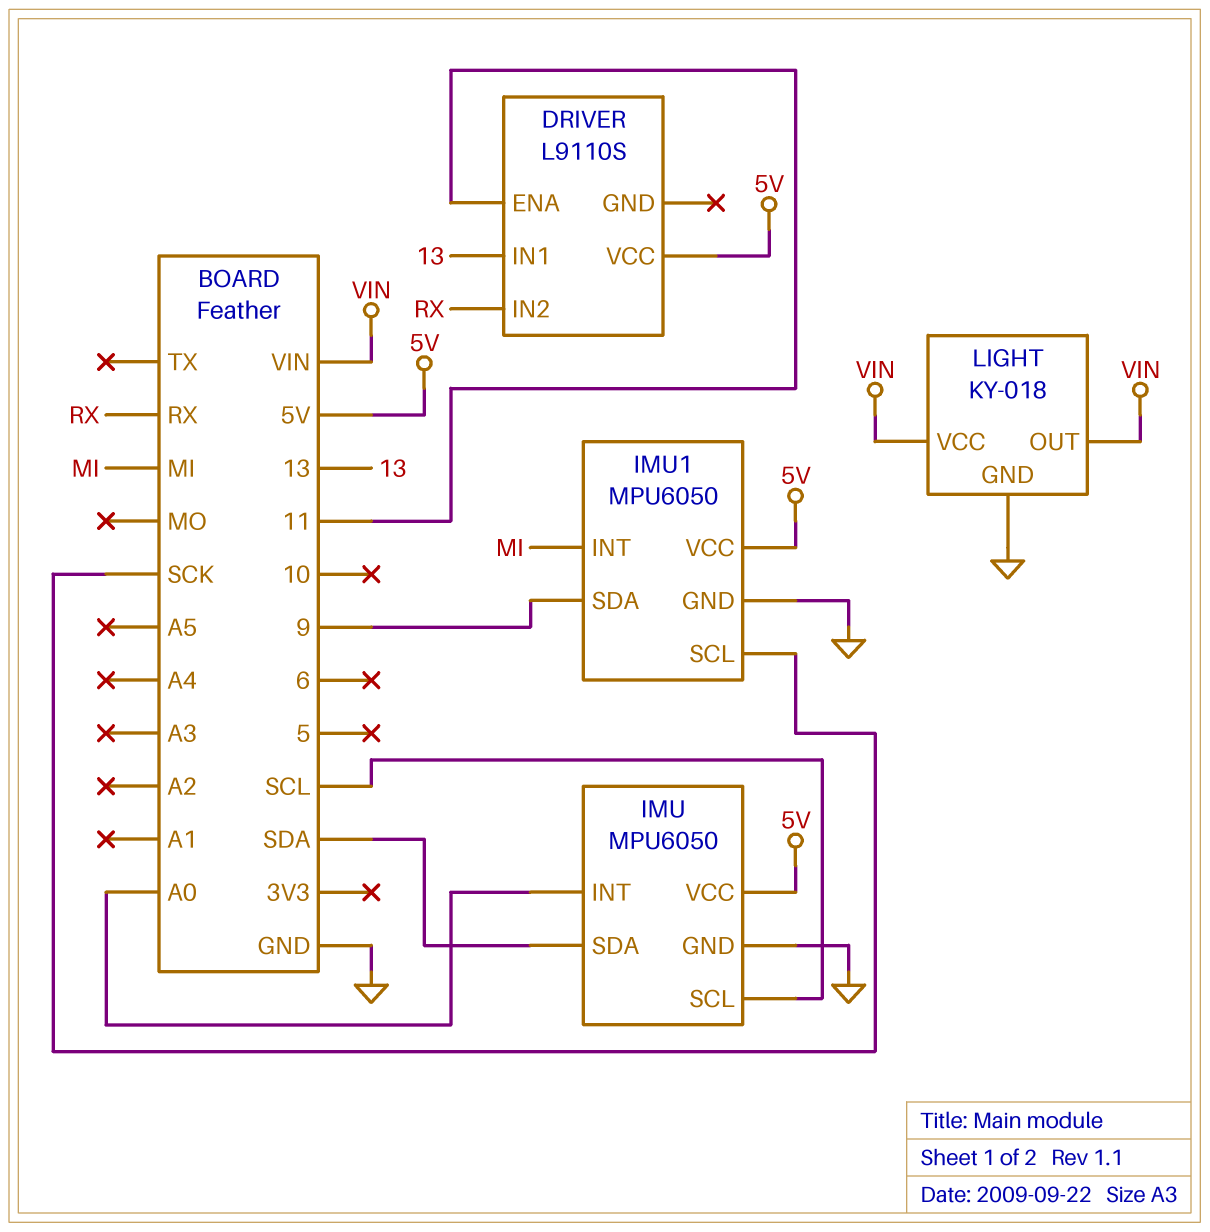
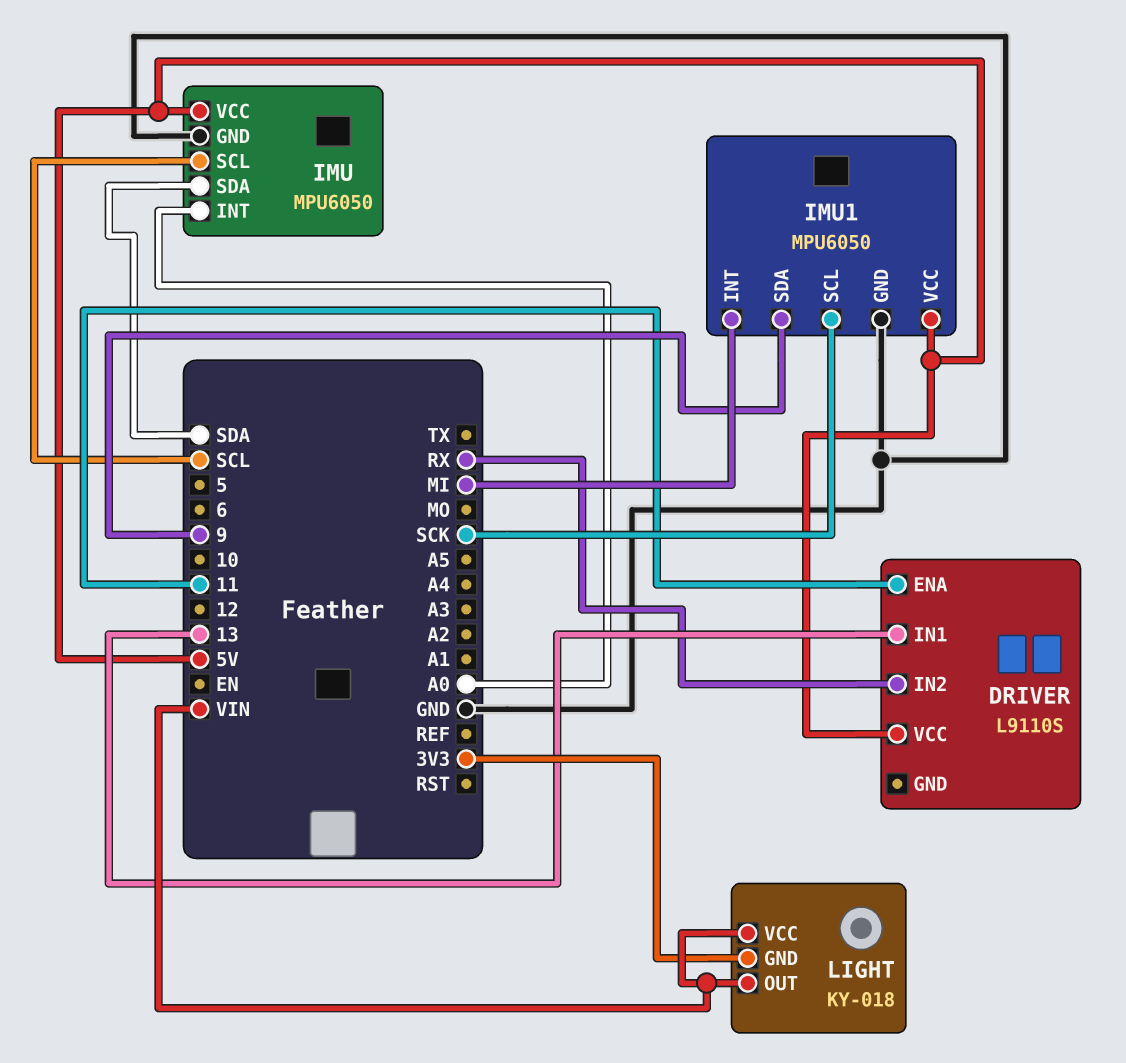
LIGHT pin GND: GND -> 3V3

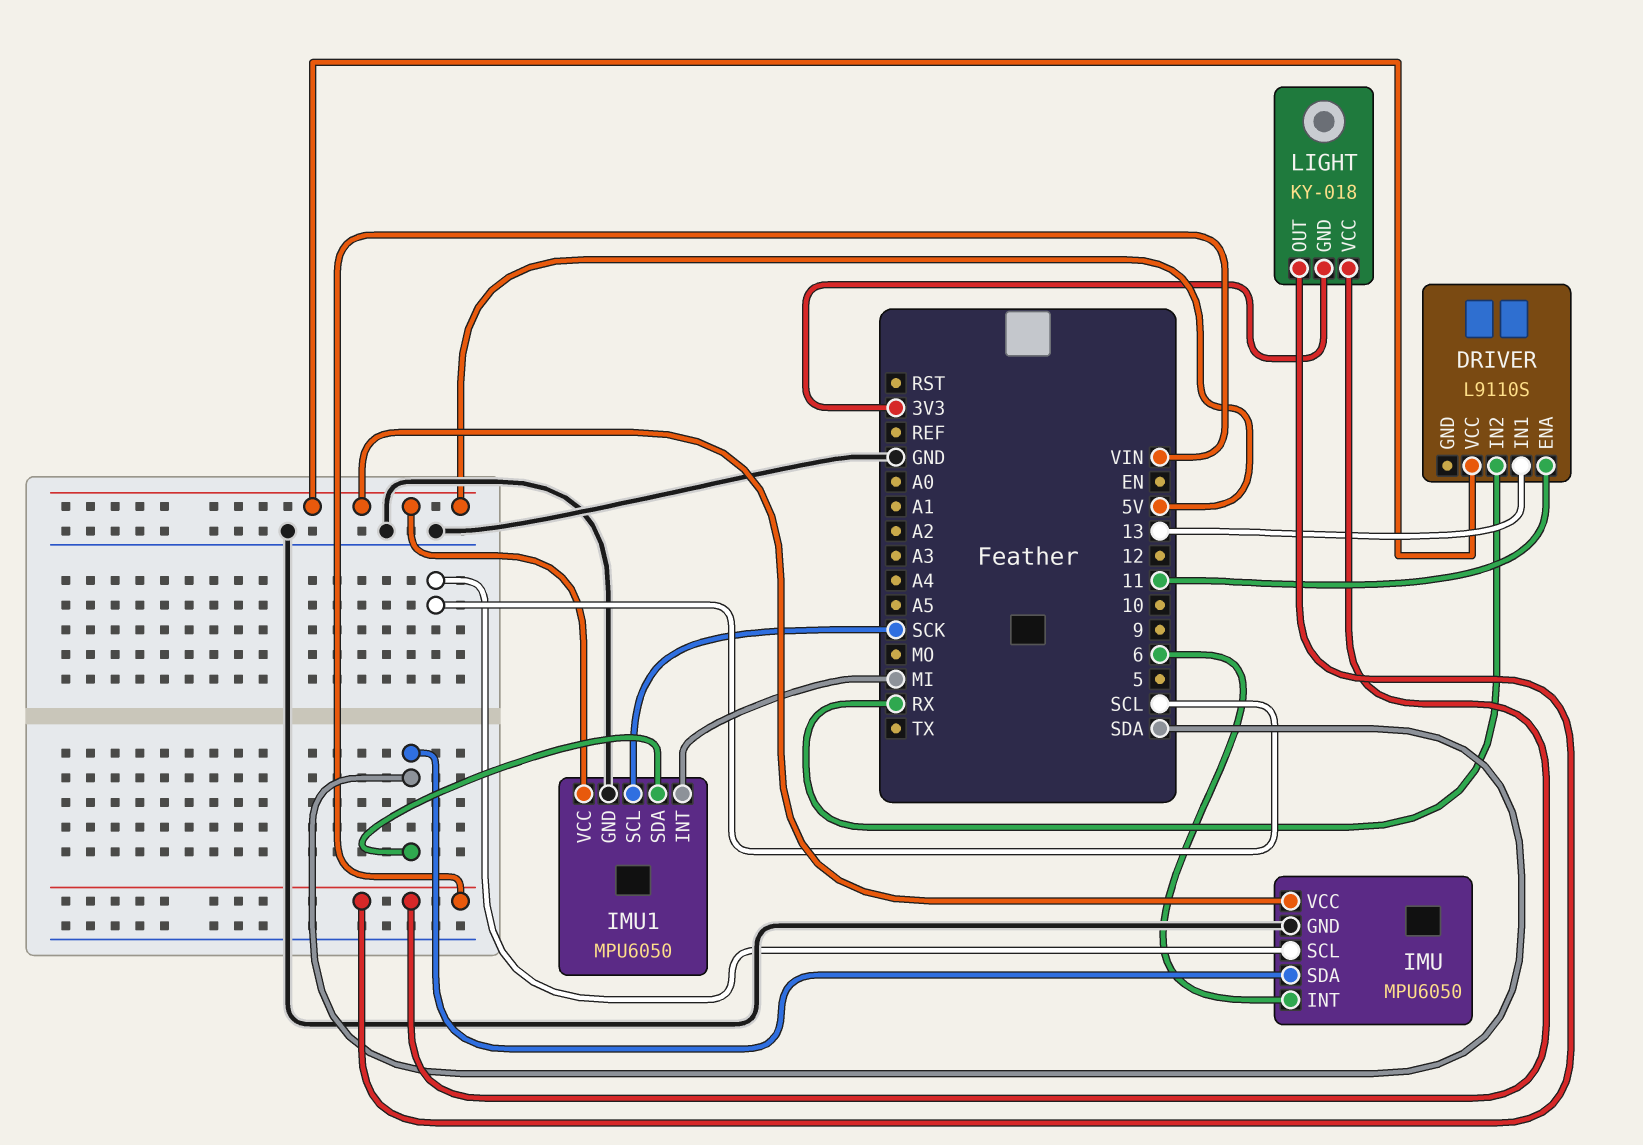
IMU pin INT: A0 -> 6
IMU1 pin SDA: 9 -> SDA

